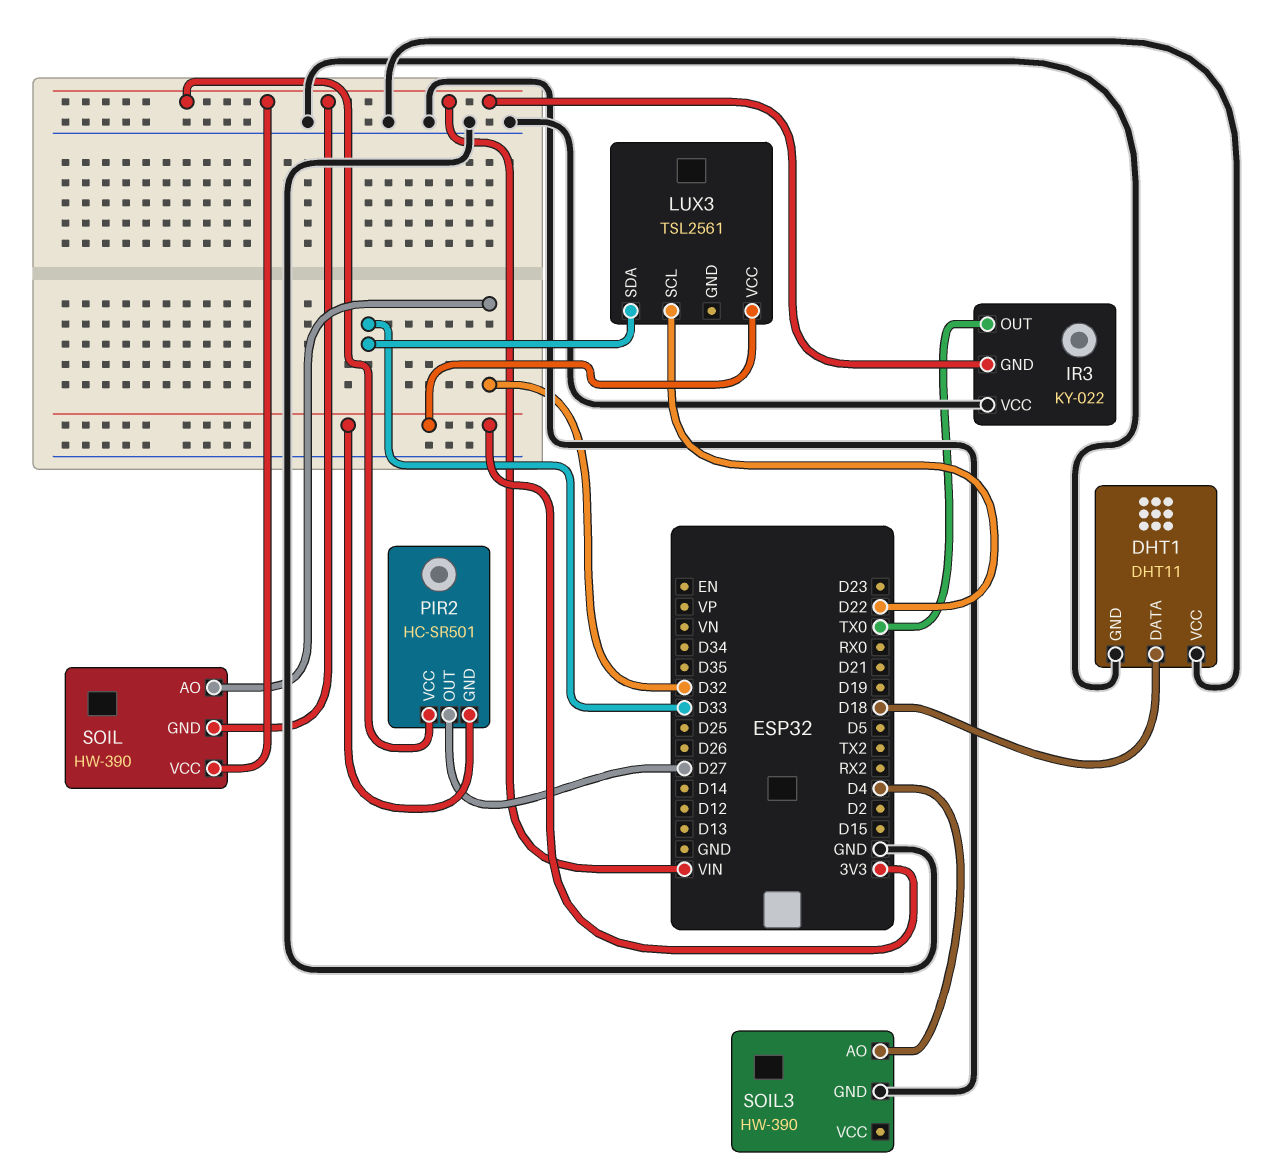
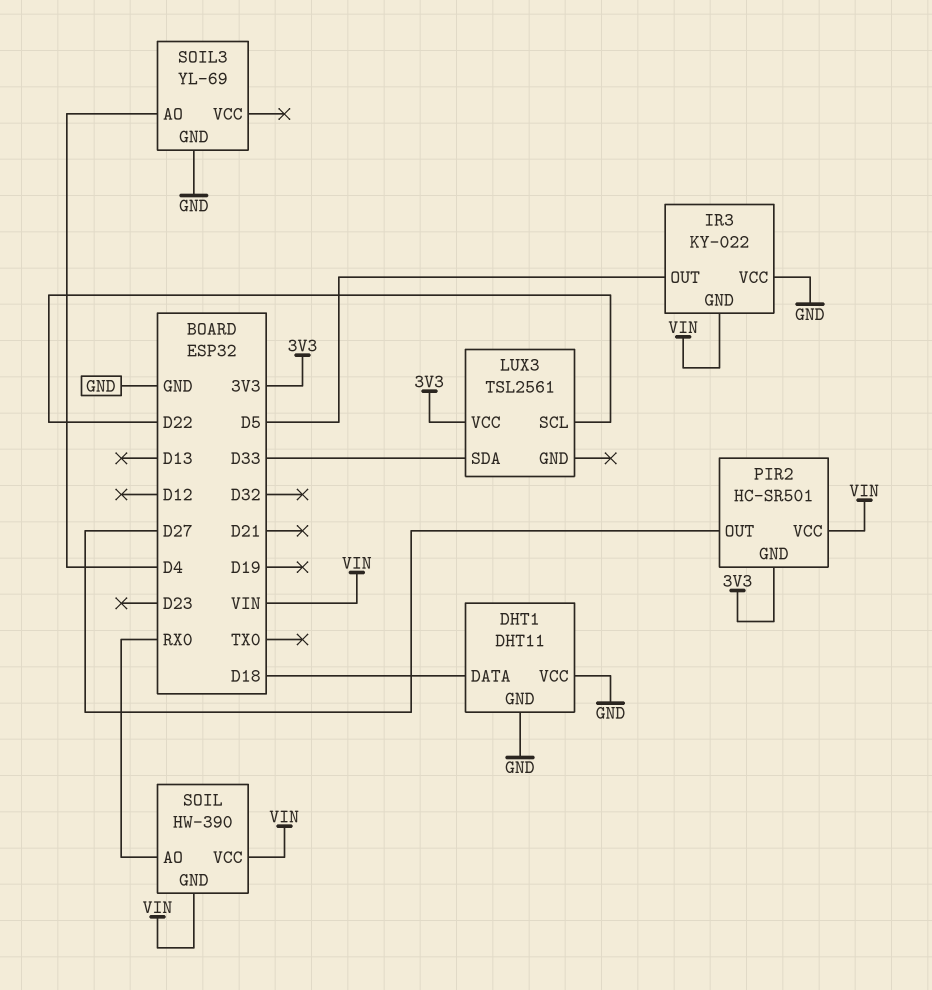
IR3 pin OUT: TX0 -> D5
SOIL pin AO: D32 -> RX0
SOIL3: HW-390 -> YL-69

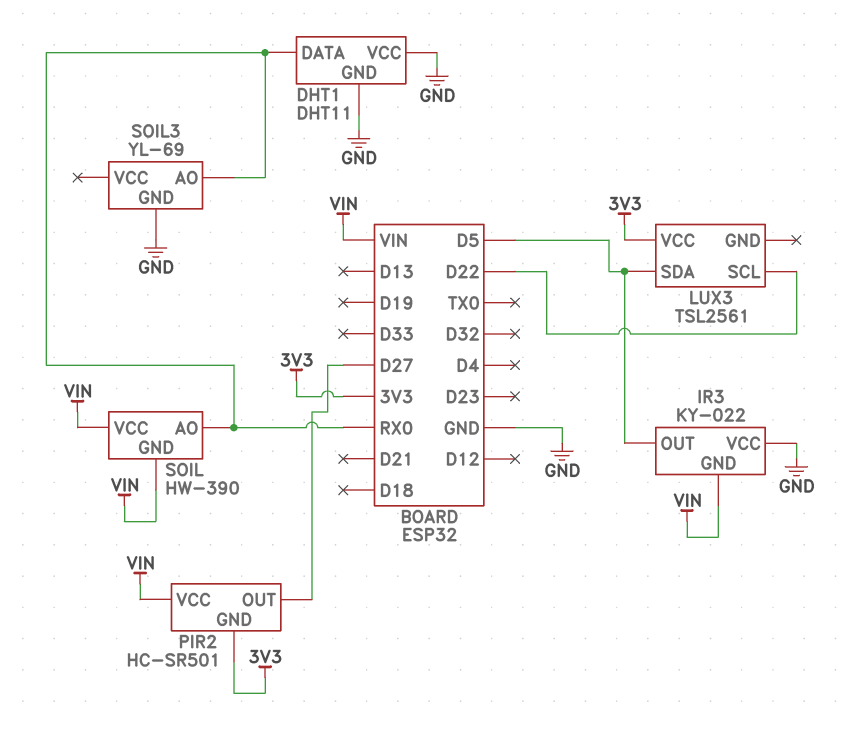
DHT1 pin DATA: D18 -> RX0
LUX3 pin SDA: D33 -> D5
SOIL3 pin AO: D4 -> RX0

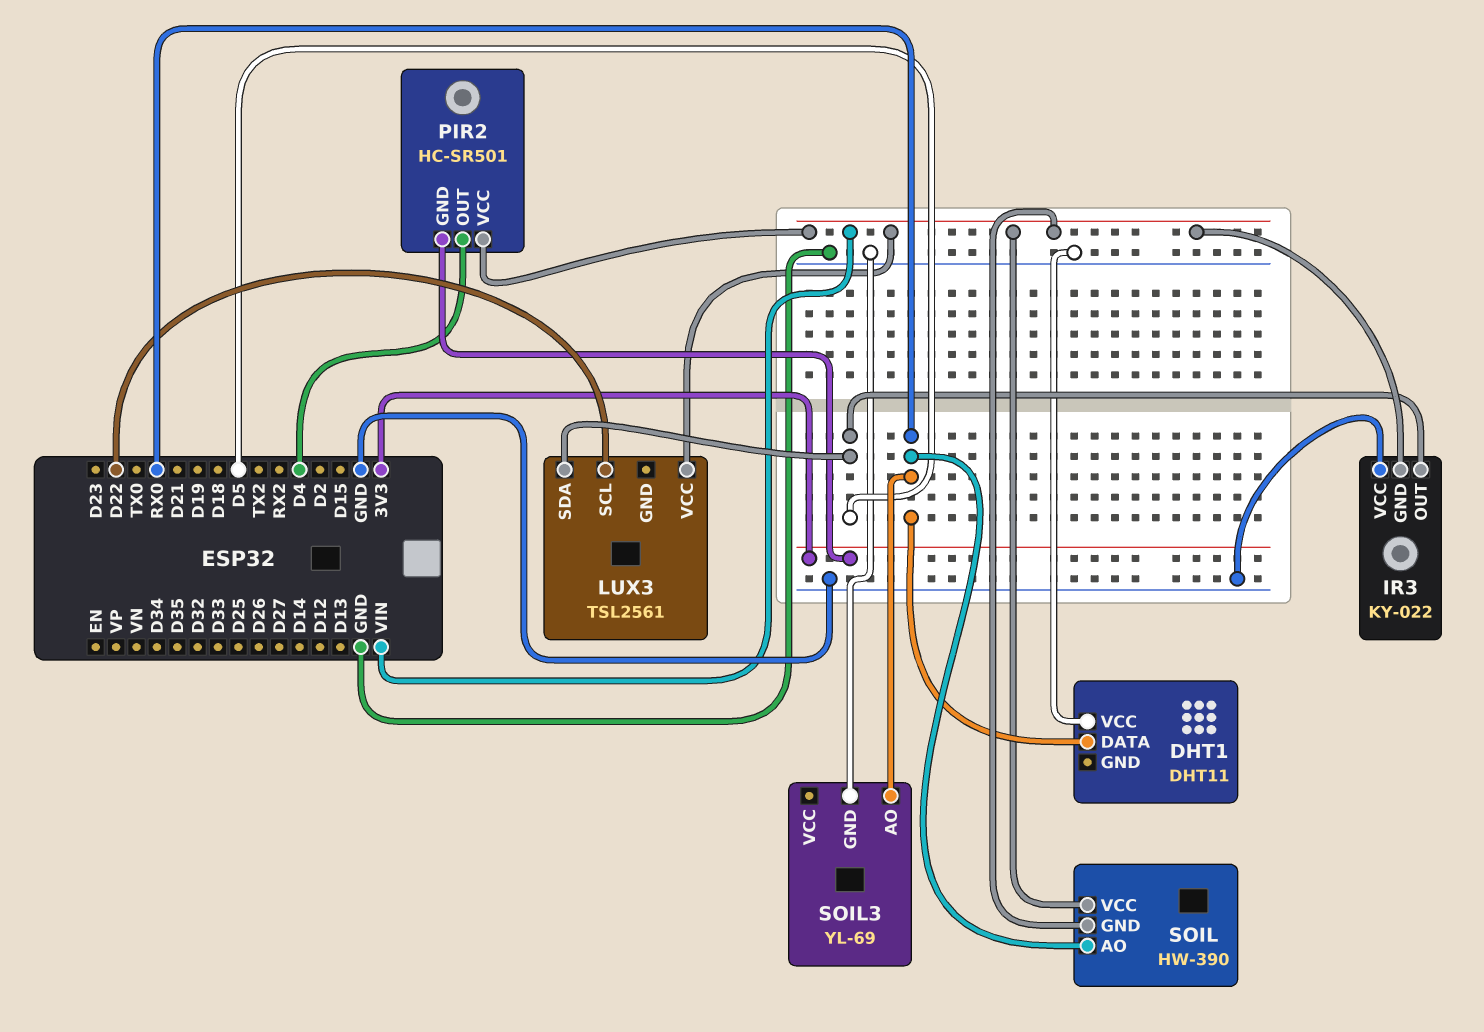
DHT1 pin GND: GND -> none
LUX3 pin VCC: 3V3 -> VIN
PIR2 pin OUT: D27 -> D4

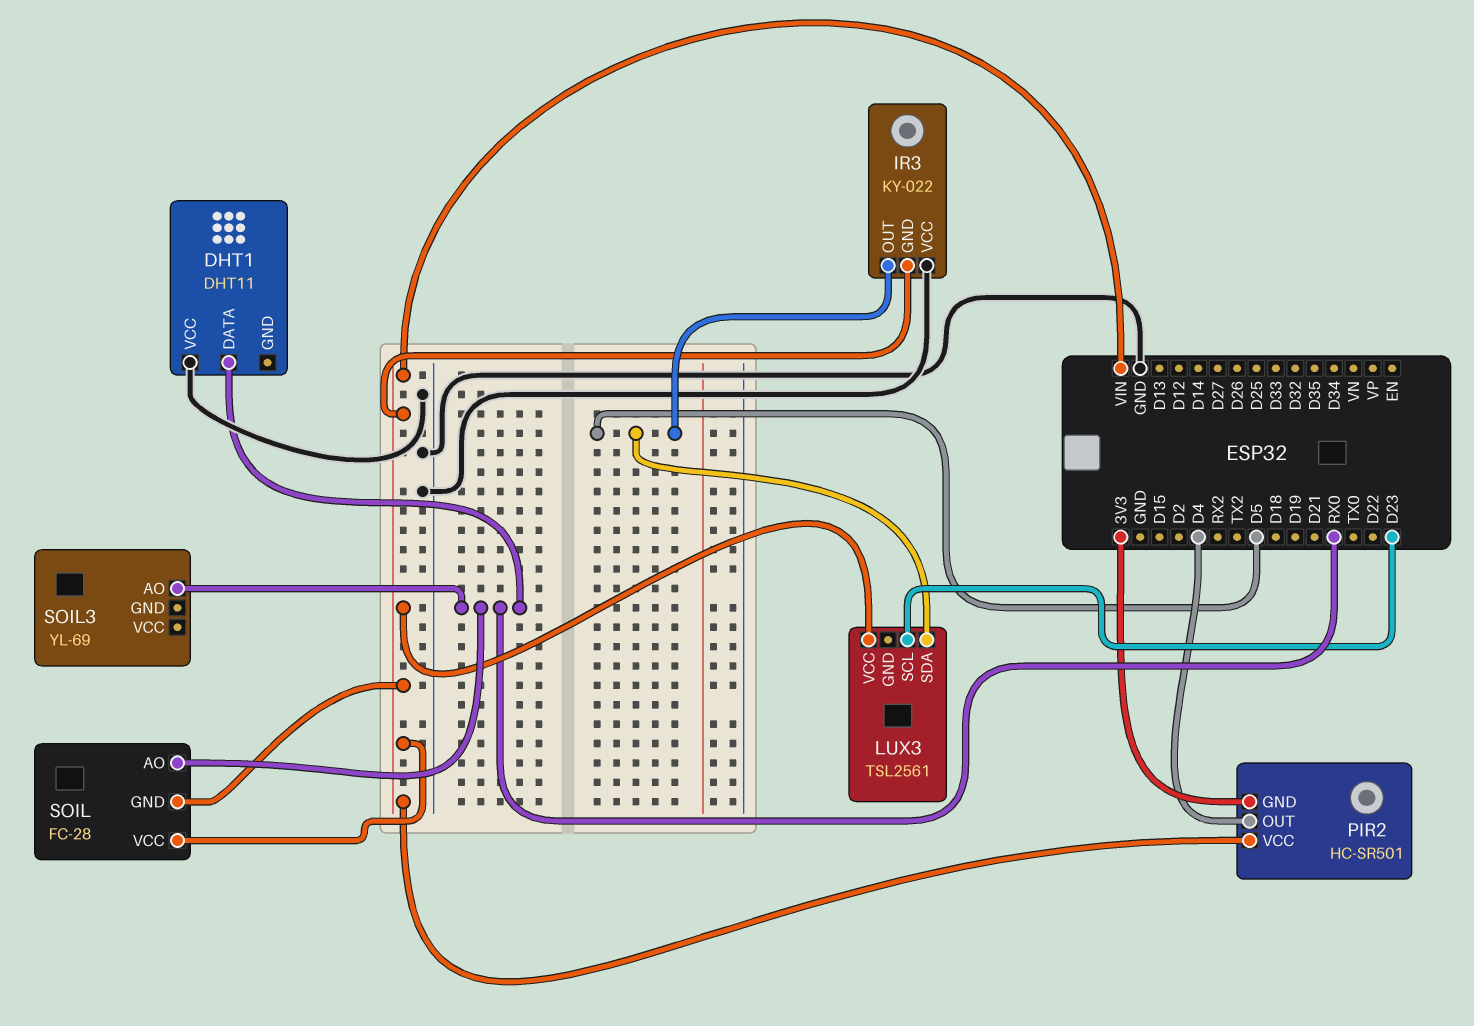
LUX3 pin SCL: D22 -> D23
SOIL: HW-390 -> FC-28
SOIL3 pin GND: GND -> none

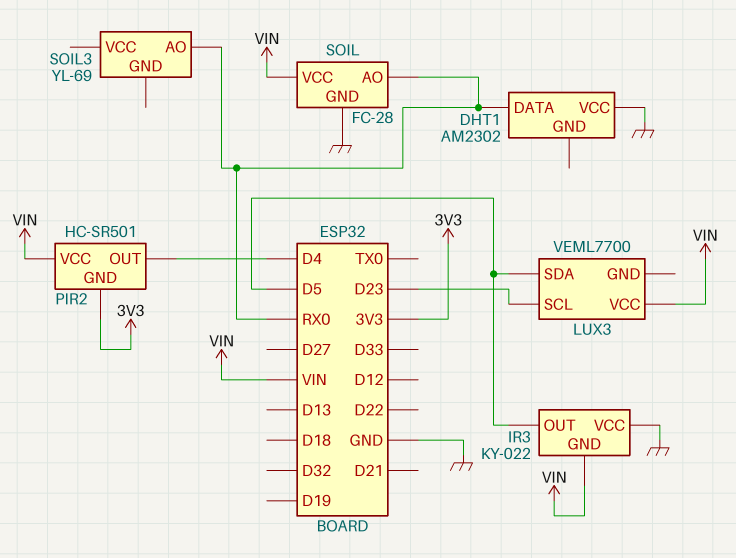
DHT1: DHT11 -> AM2302
LUX3: TSL2561 -> VEML7700
SOIL pin GND: VIN -> GND

